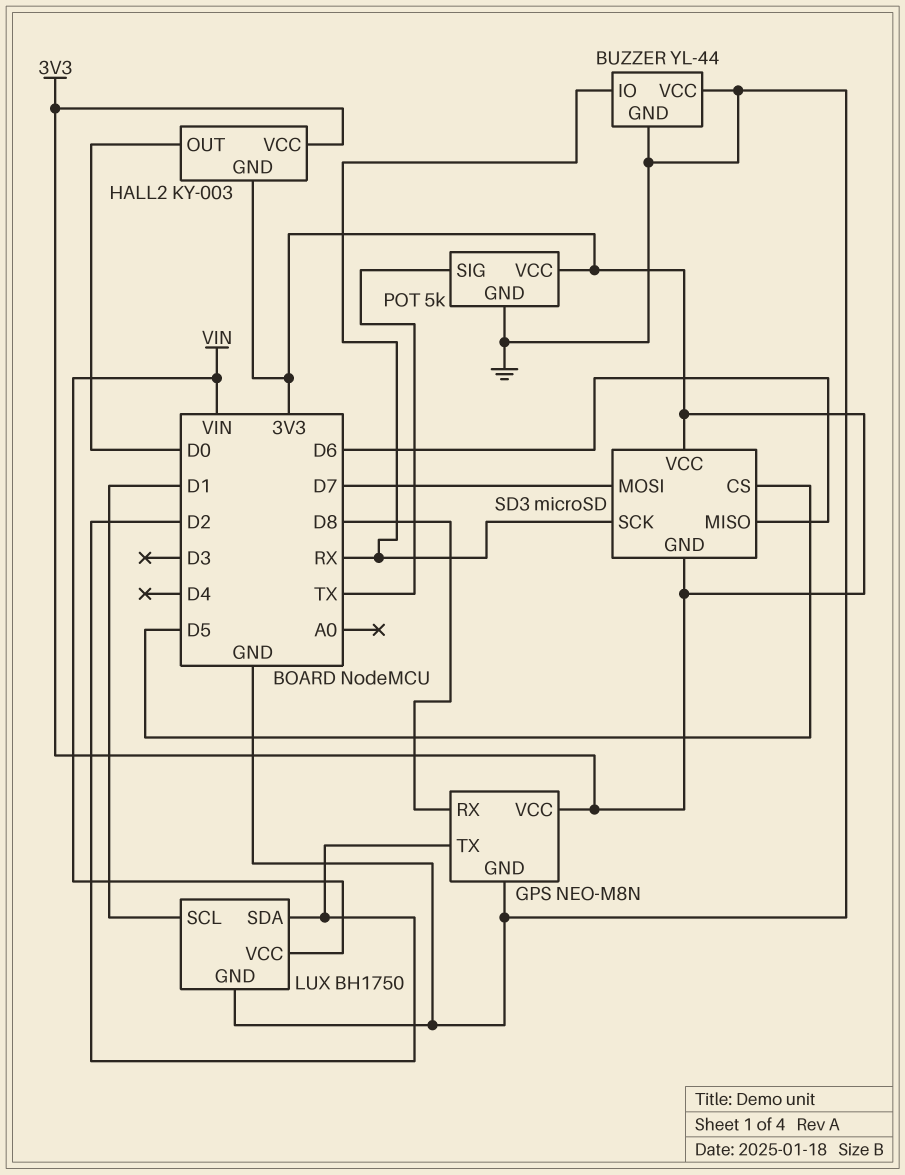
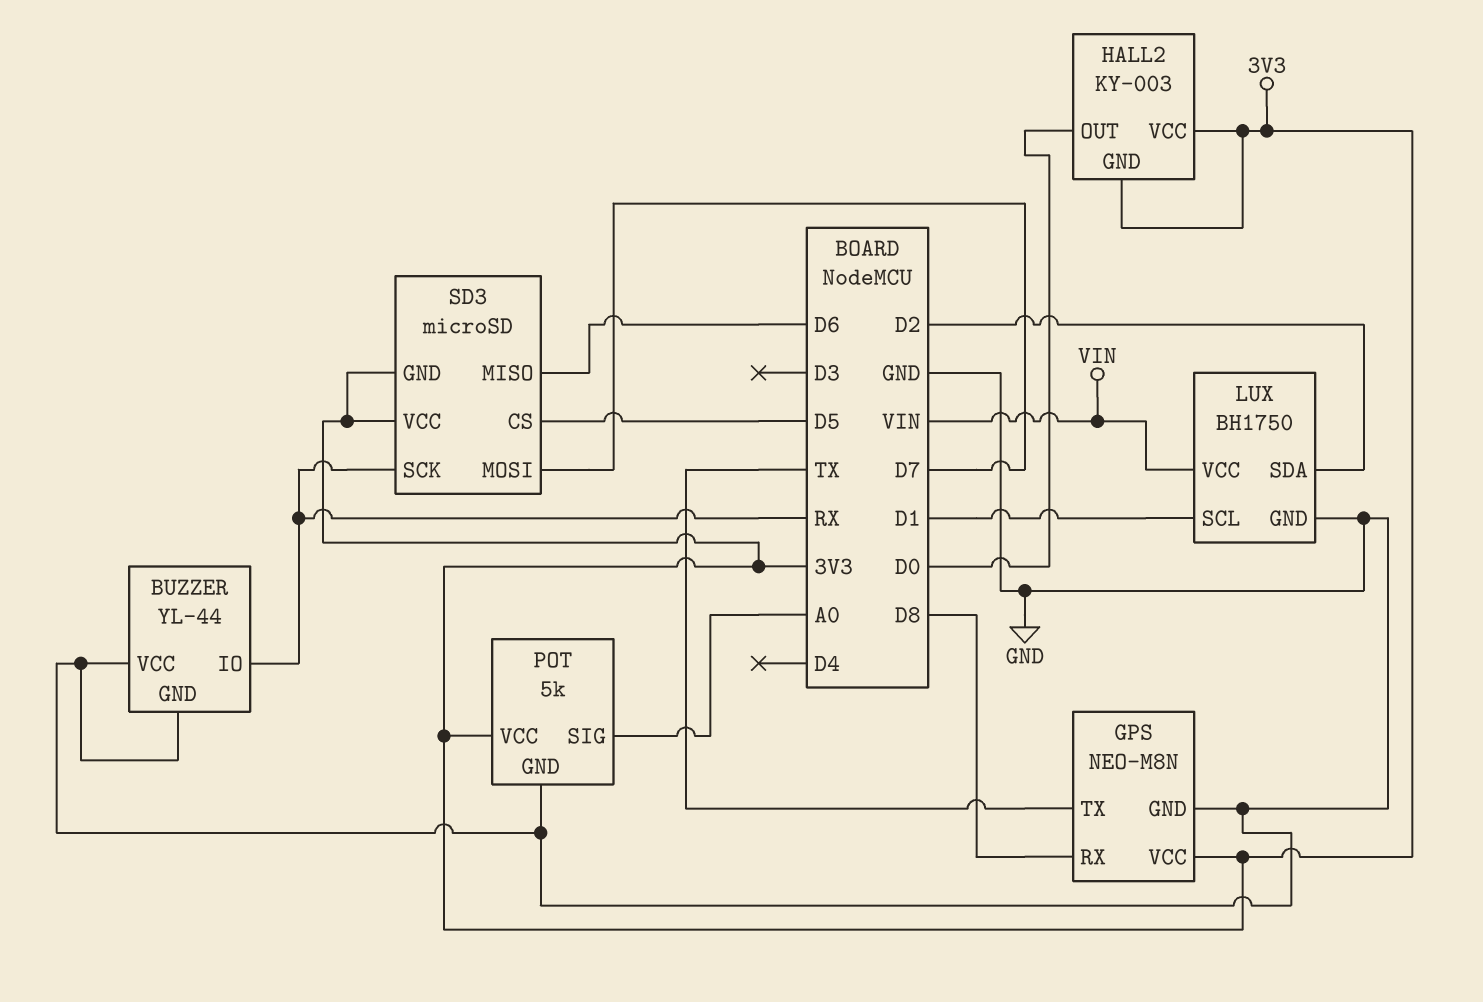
GPS pin TX: D2 -> TX
POT pin SIG: TX -> A0

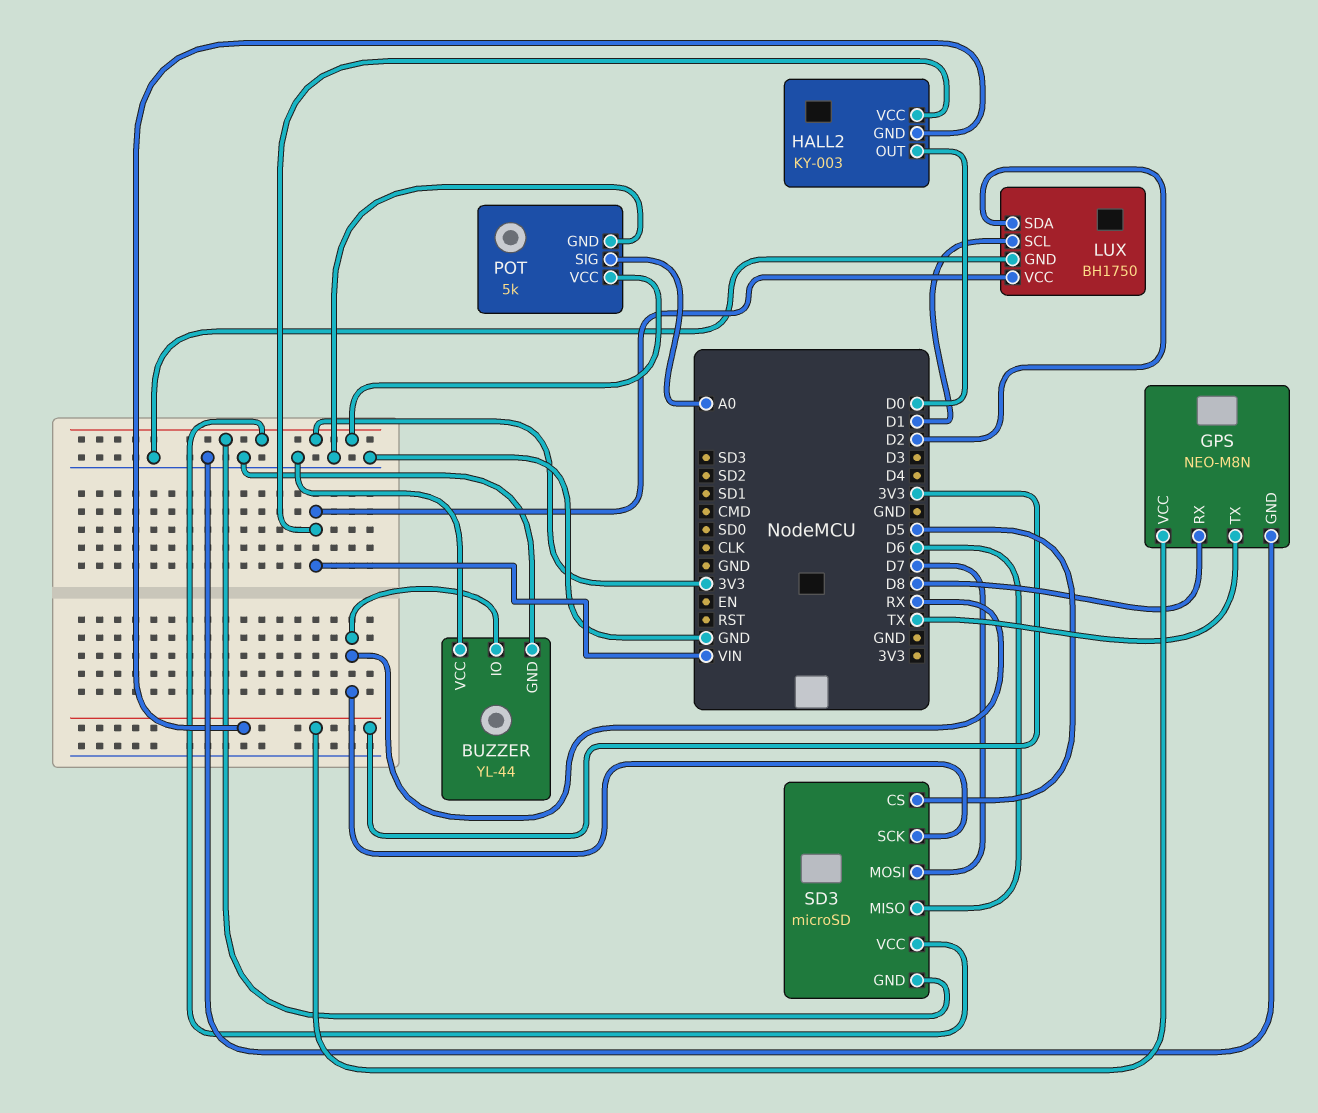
HALL2 pin VCC: 3V3 -> VIN

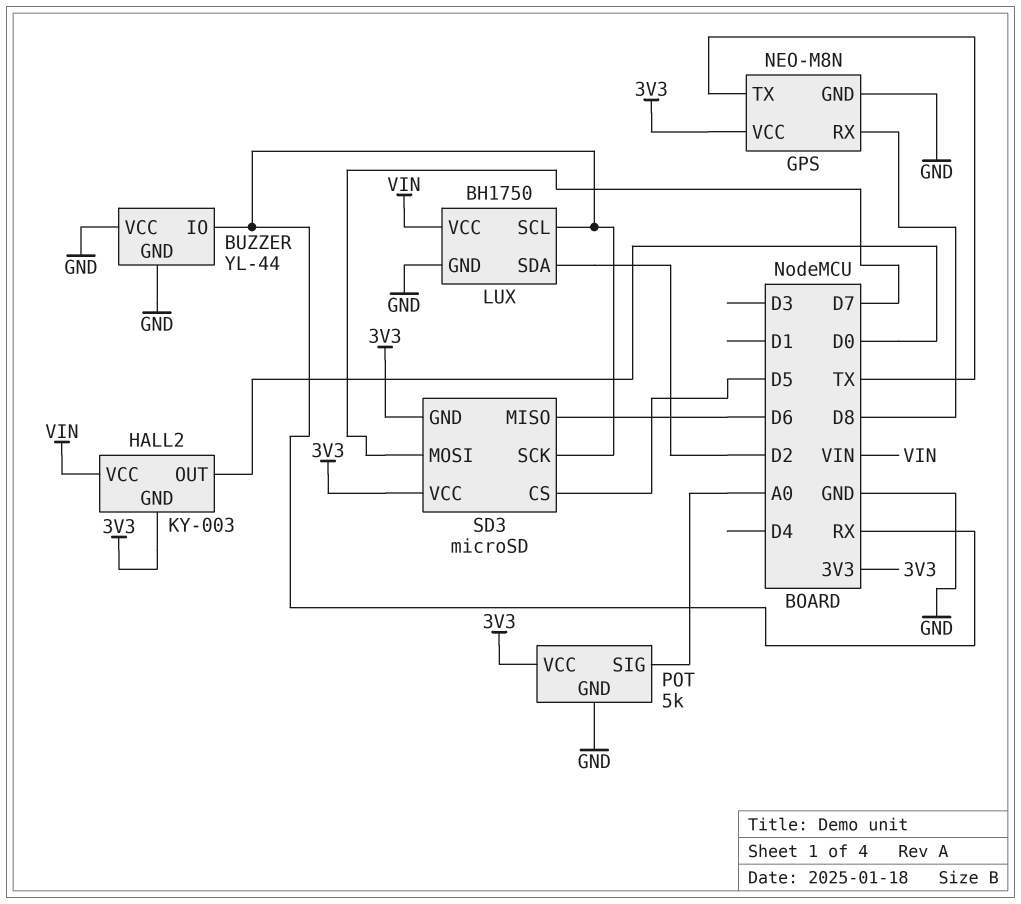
LUX pin SCL: D1 -> RX

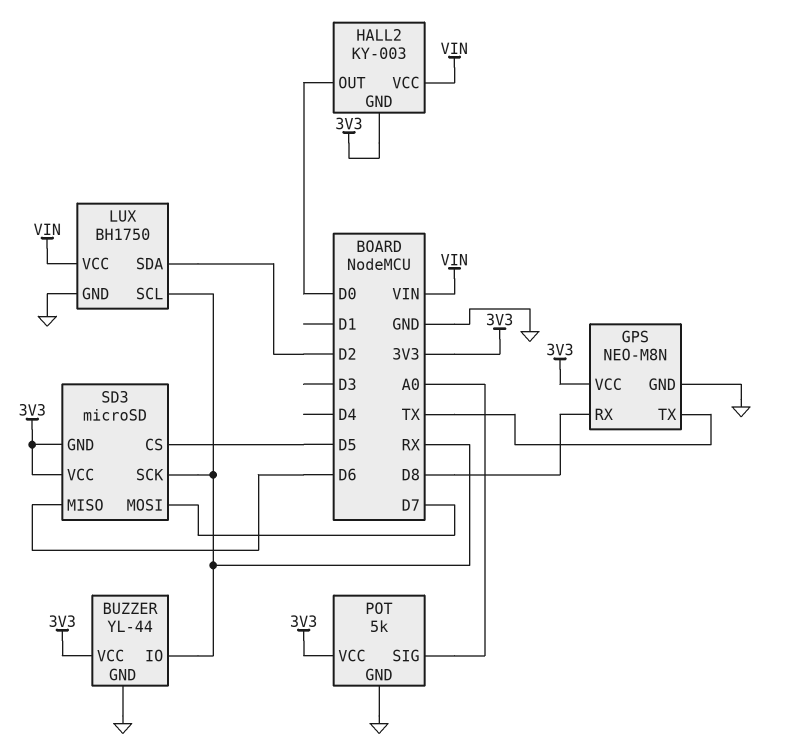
BUZZER pin VCC: GND -> 3V3

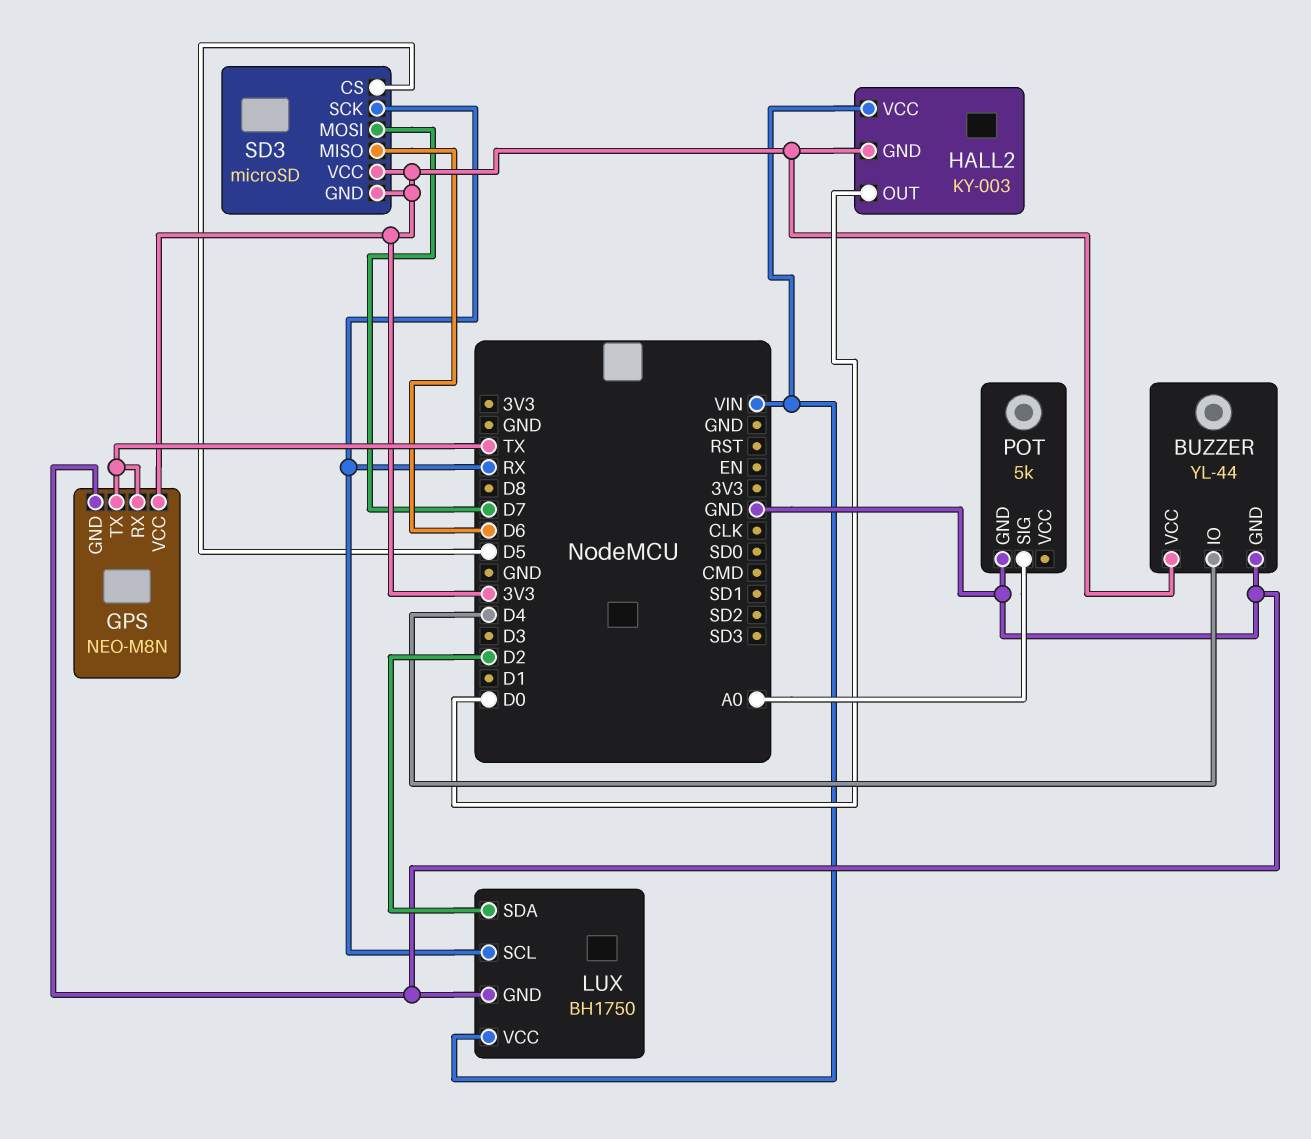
BUZZER pin IO: RX -> D4
GPS pin RX: D8 -> TX
POT pin VCC: 3V3 -> none

